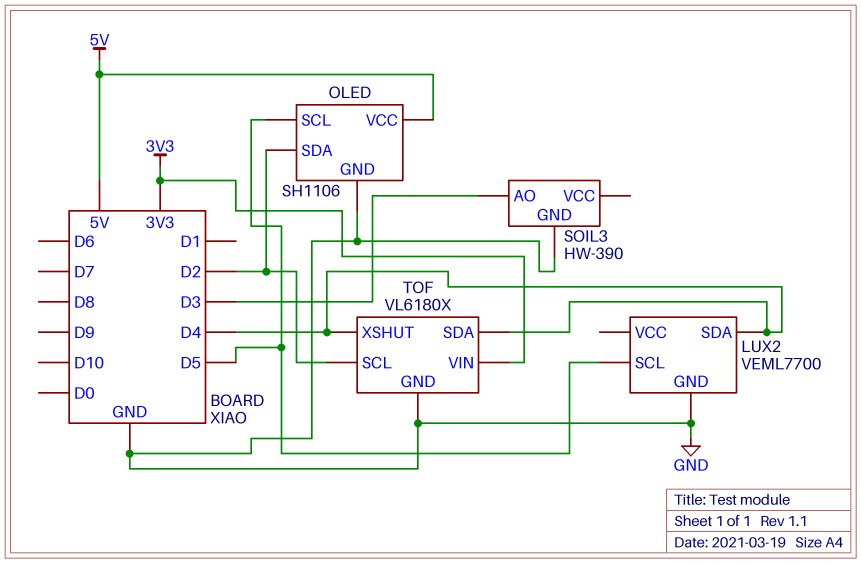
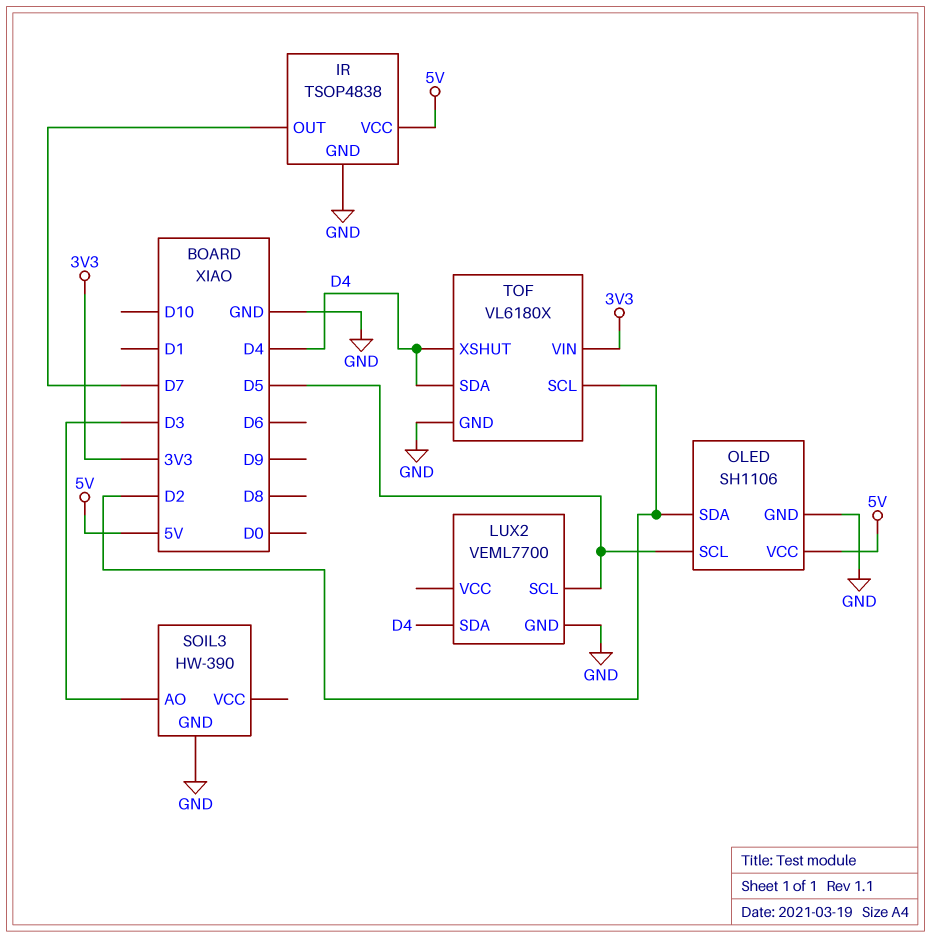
IR: none -> TSOP4838
IR pin GND: none -> GND
IR pin OUT: none -> D7
IR pin VCC: none -> 5V

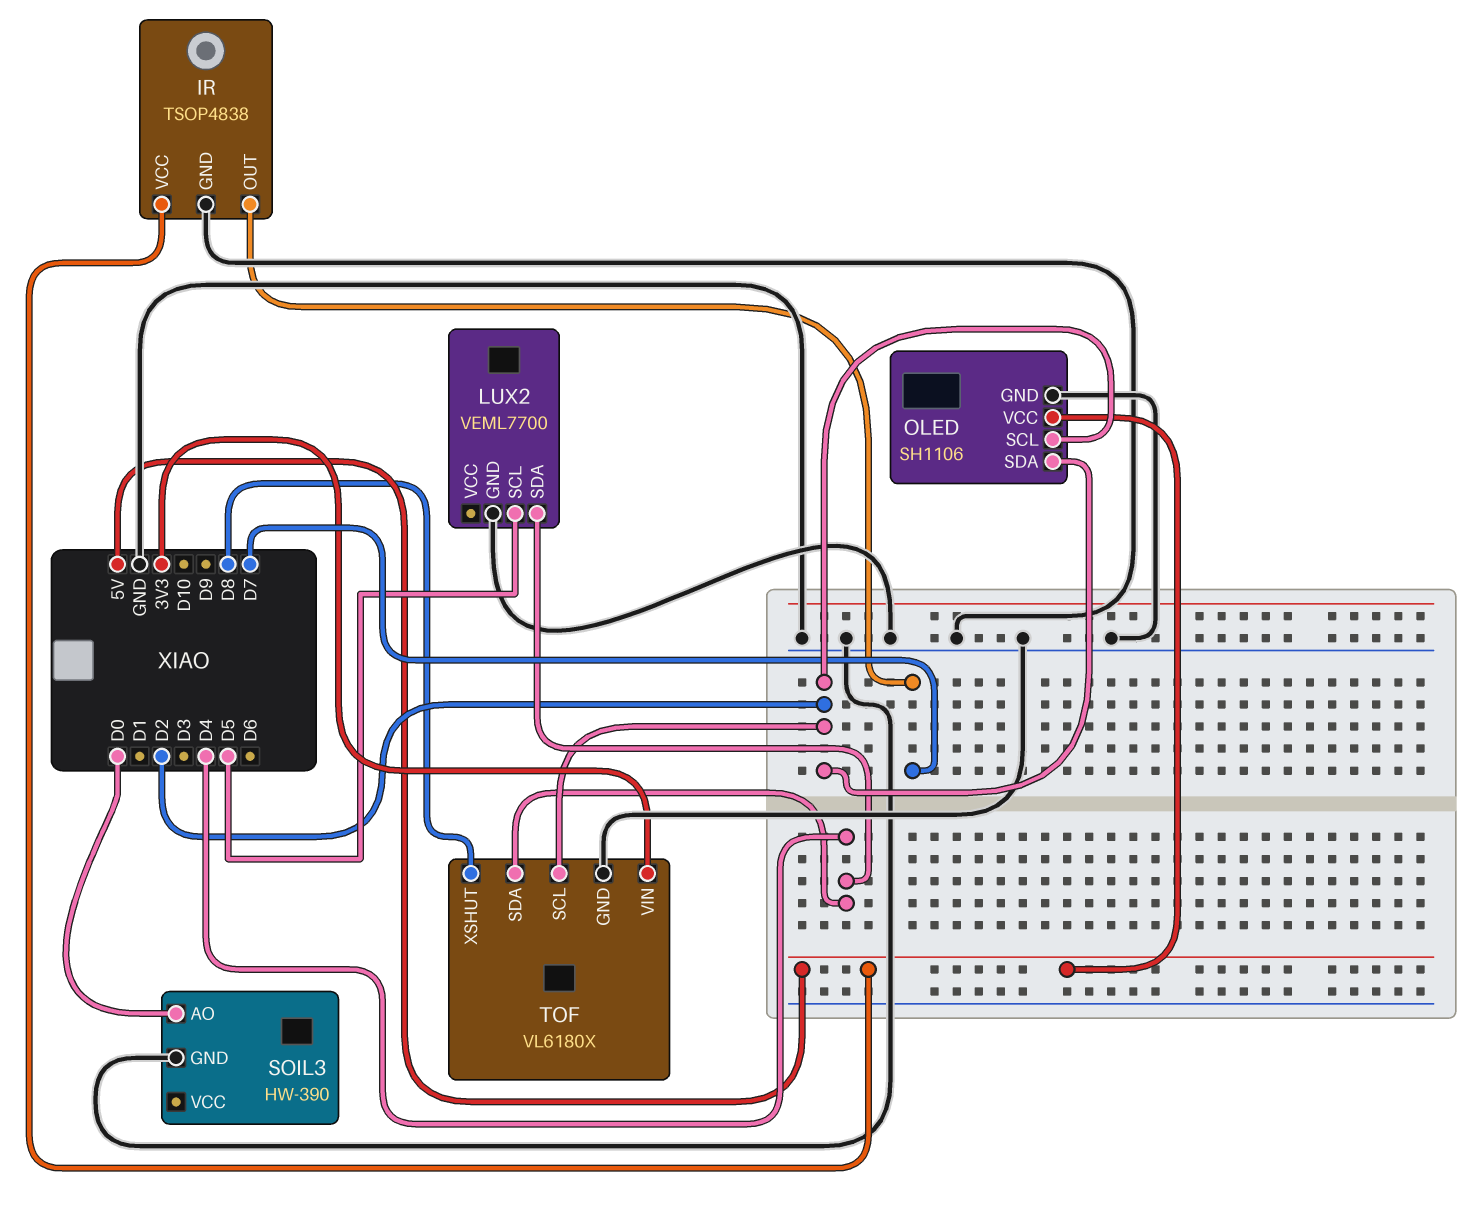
OLED pin SCL: D5 -> D2
SOIL3 pin AO: D3 -> D0
TOF pin XSHUT: D4 -> D8

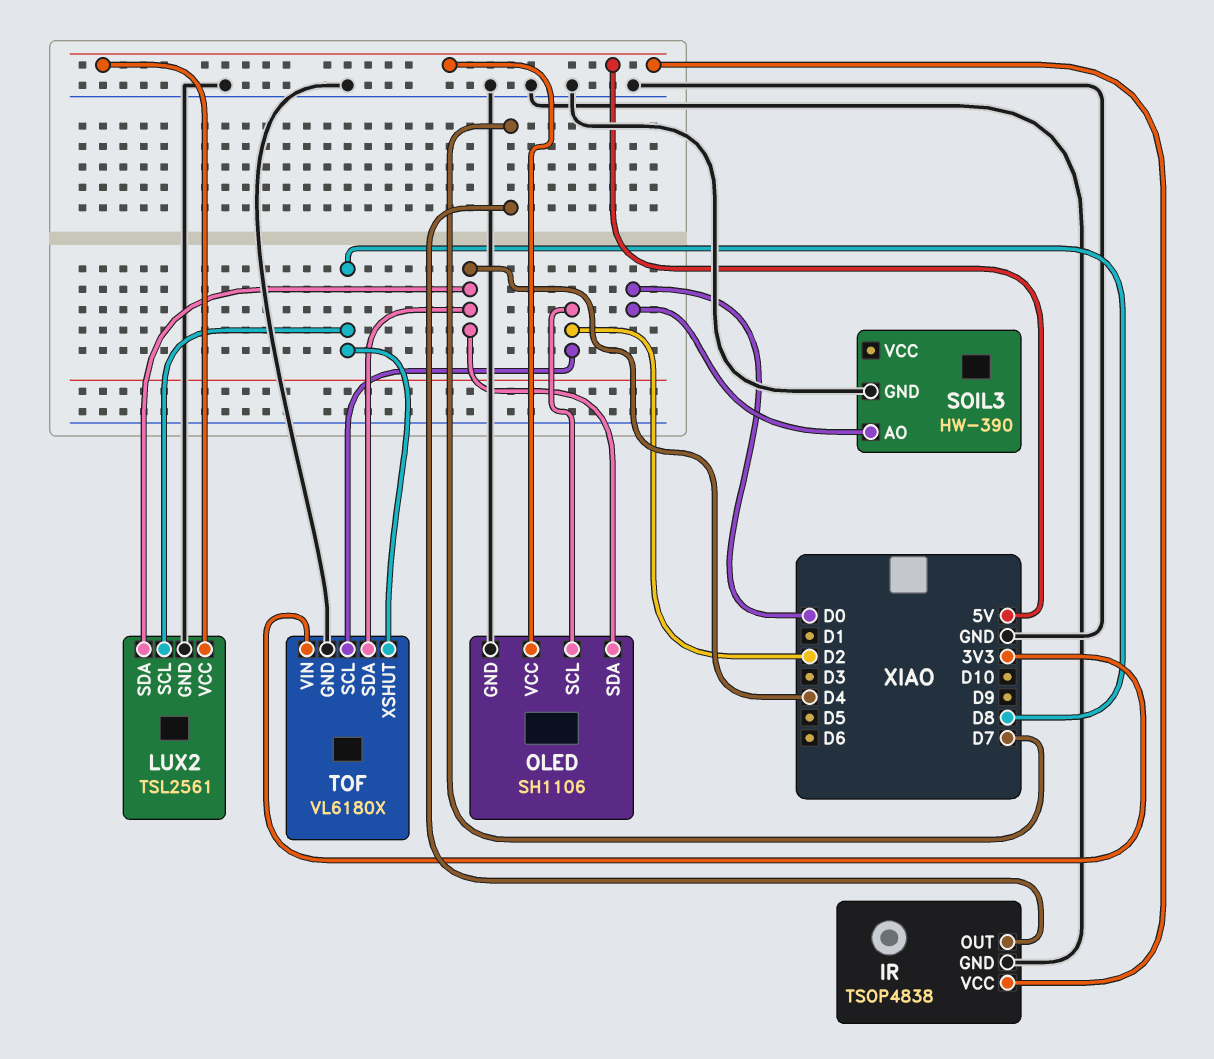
LUX2: VEML7700 -> TSL2561
LUX2 pin SCL: D5 -> D8
LUX2 pin VCC: none -> 5V
OLED pin SDA: D2 -> D4

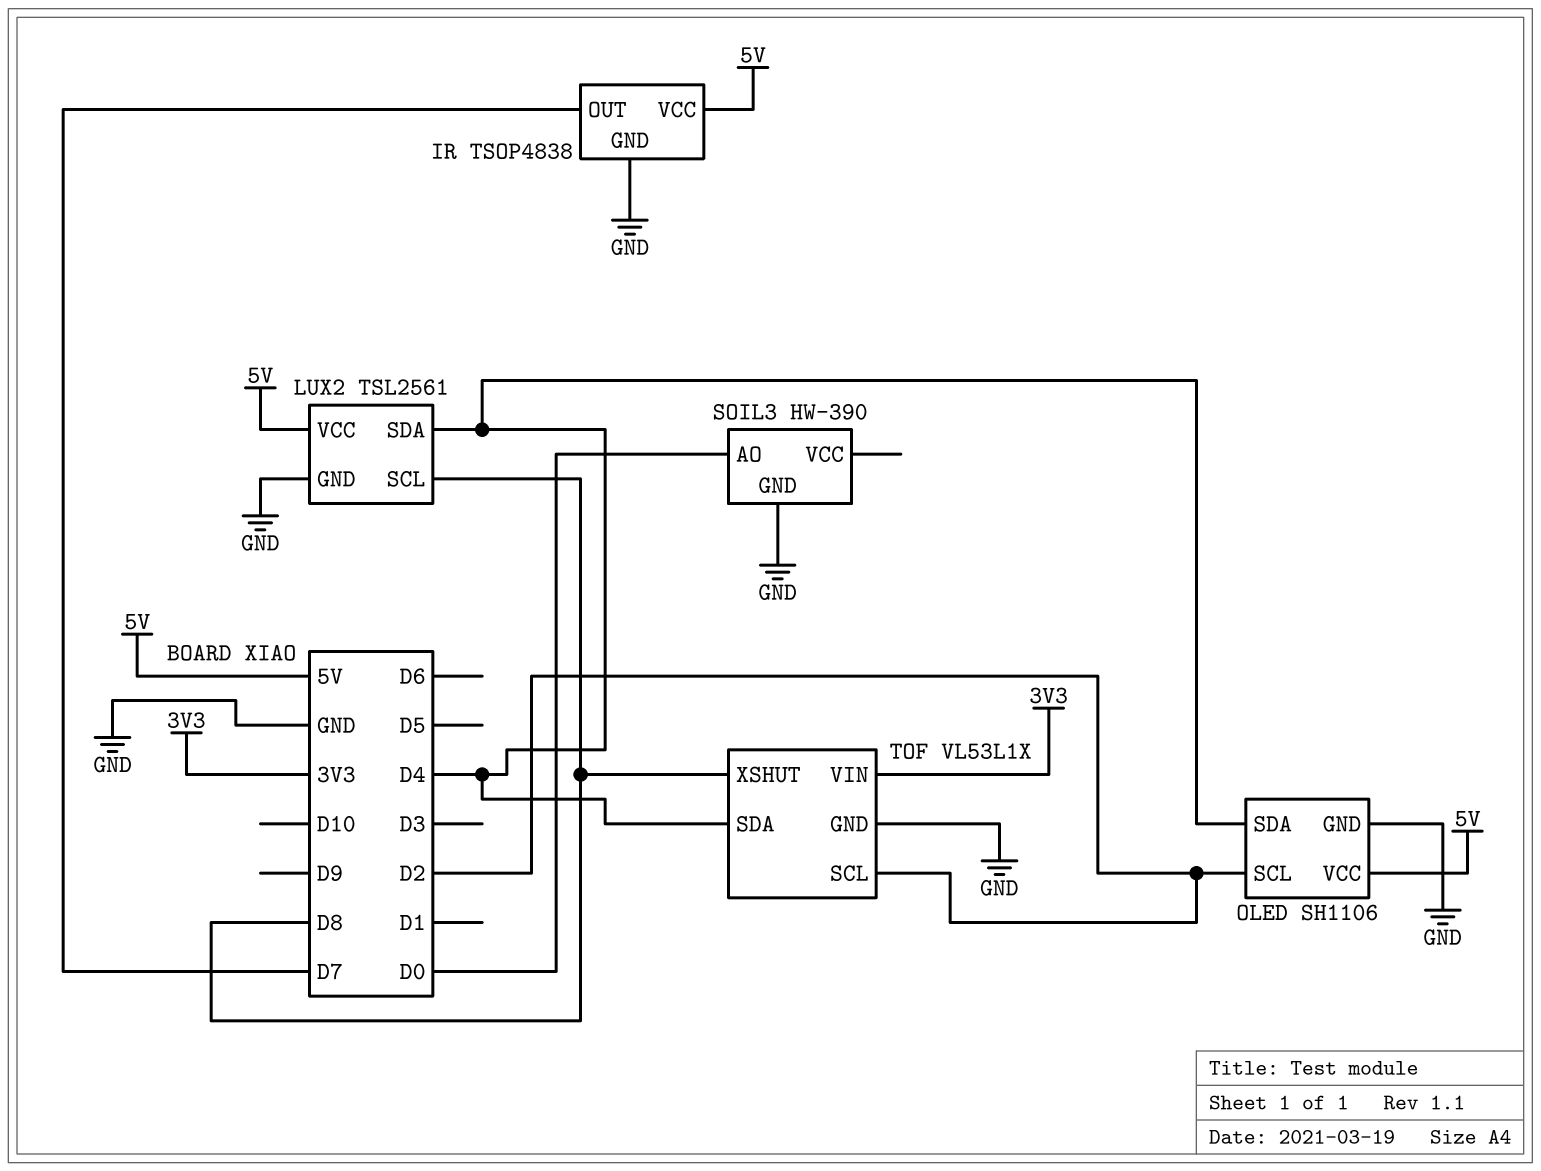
TOF: VL6180X -> VL53L1X

